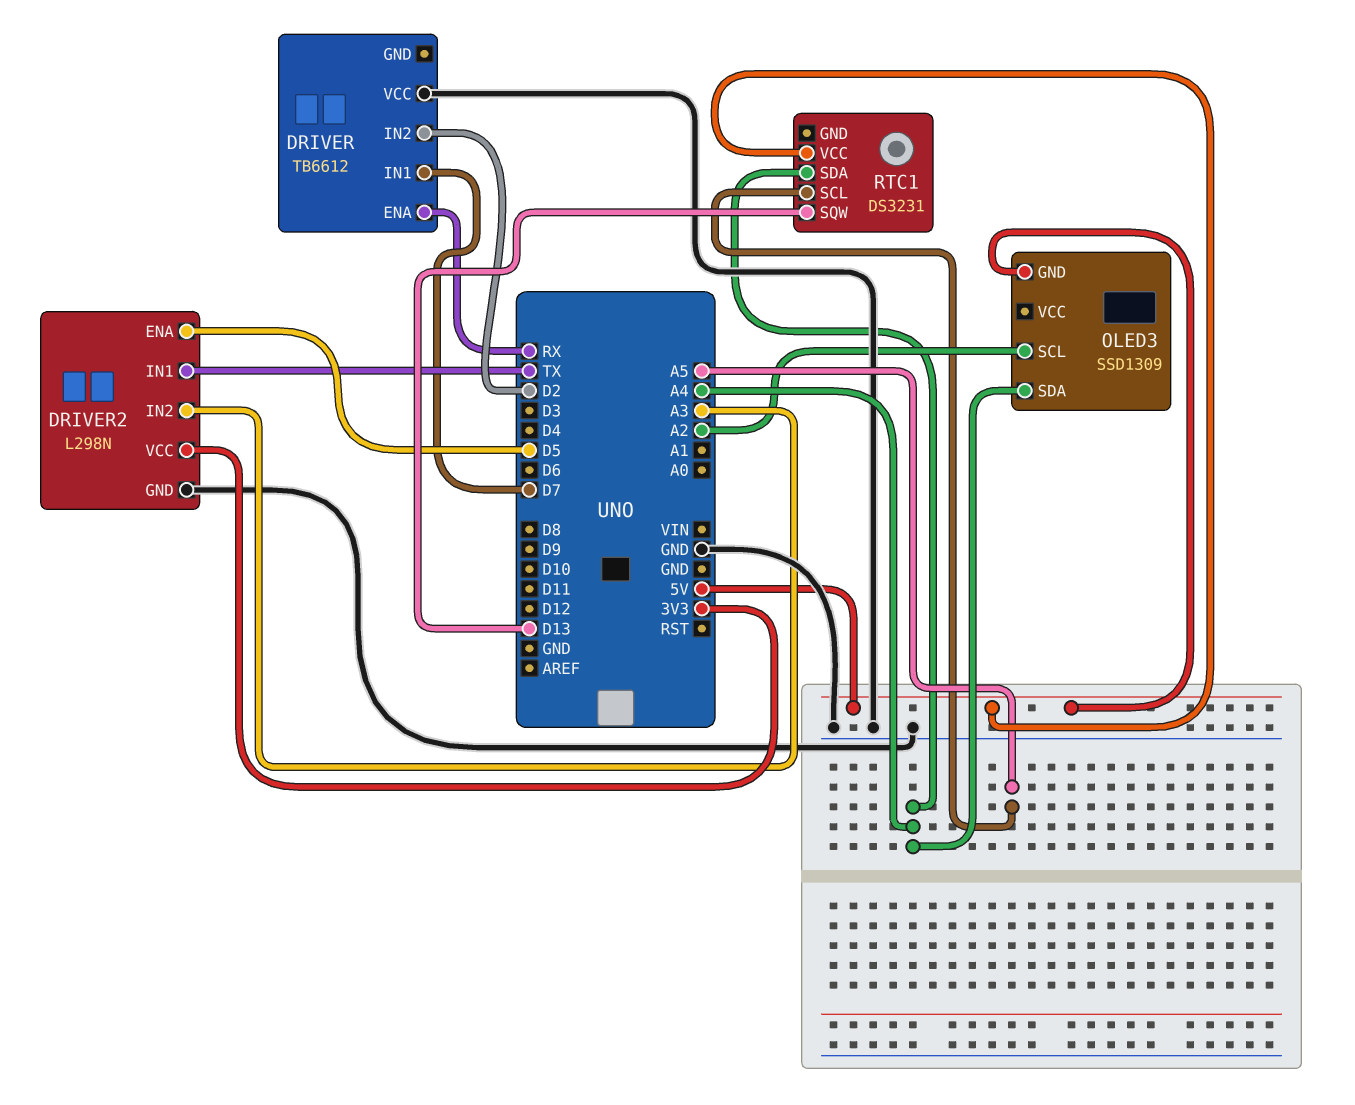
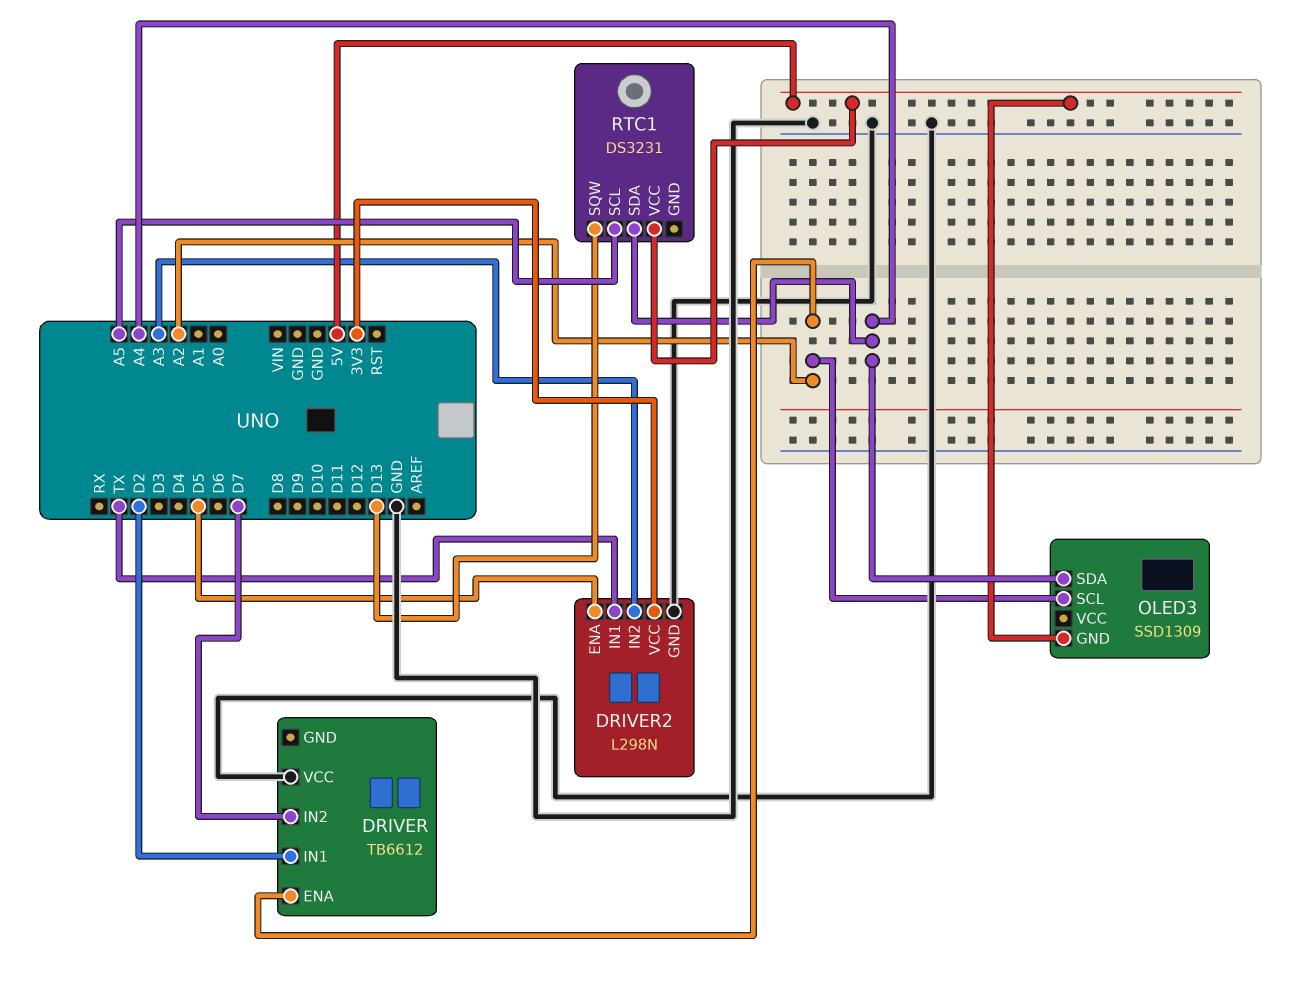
DRIVER pin ENA: RX -> A2
DRIVER pin IN1: D7 -> D2
DRIVER pin IN2: D2 -> D7

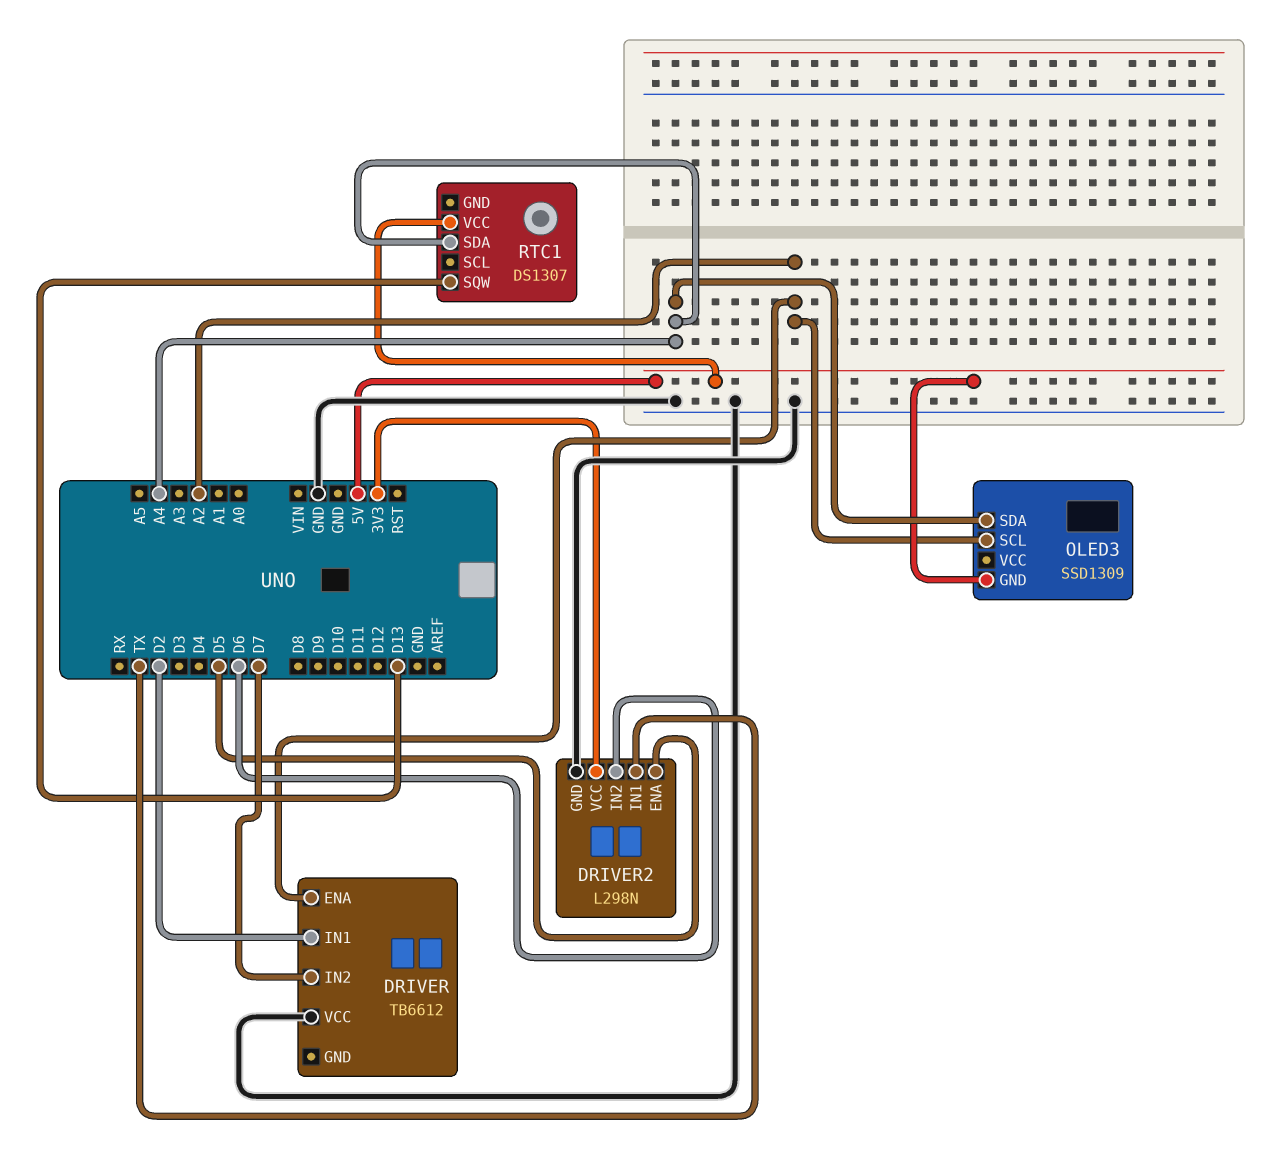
DRIVER2 pin IN2: A3 -> D6
RTC1: DS3231 -> DS1307
RTC1 pin SCL: A5 -> none

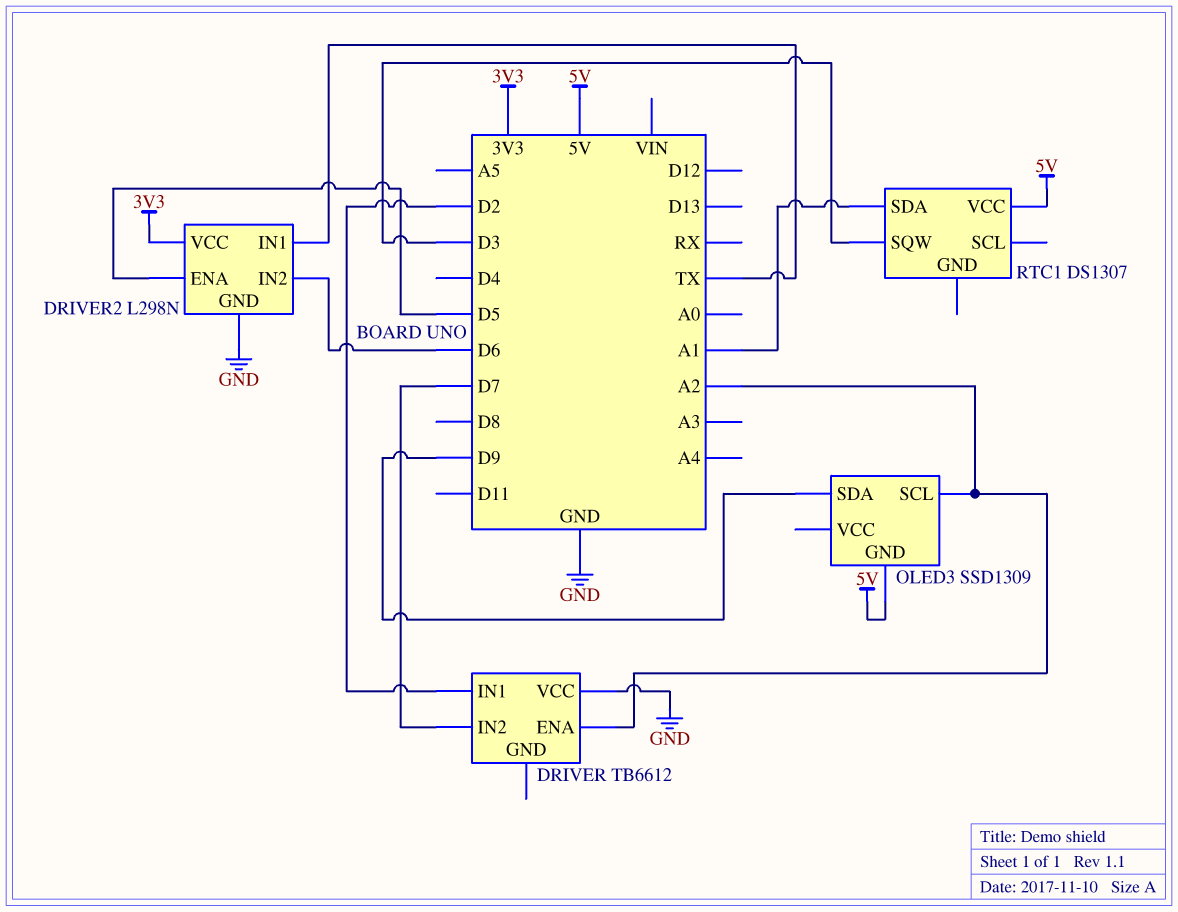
OLED3 pin SDA: A4 -> D9
RTC1 pin SDA: A4 -> A1
RTC1 pin SQW: D13 -> D3

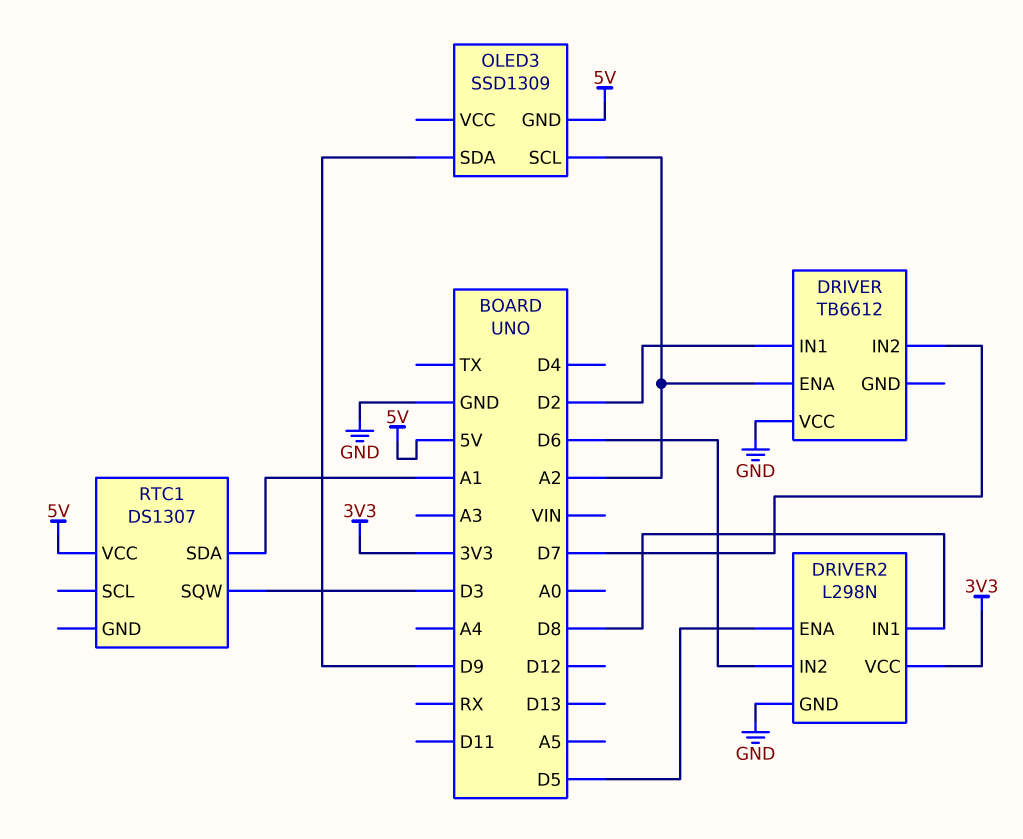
DRIVER2 pin IN1: TX -> D8

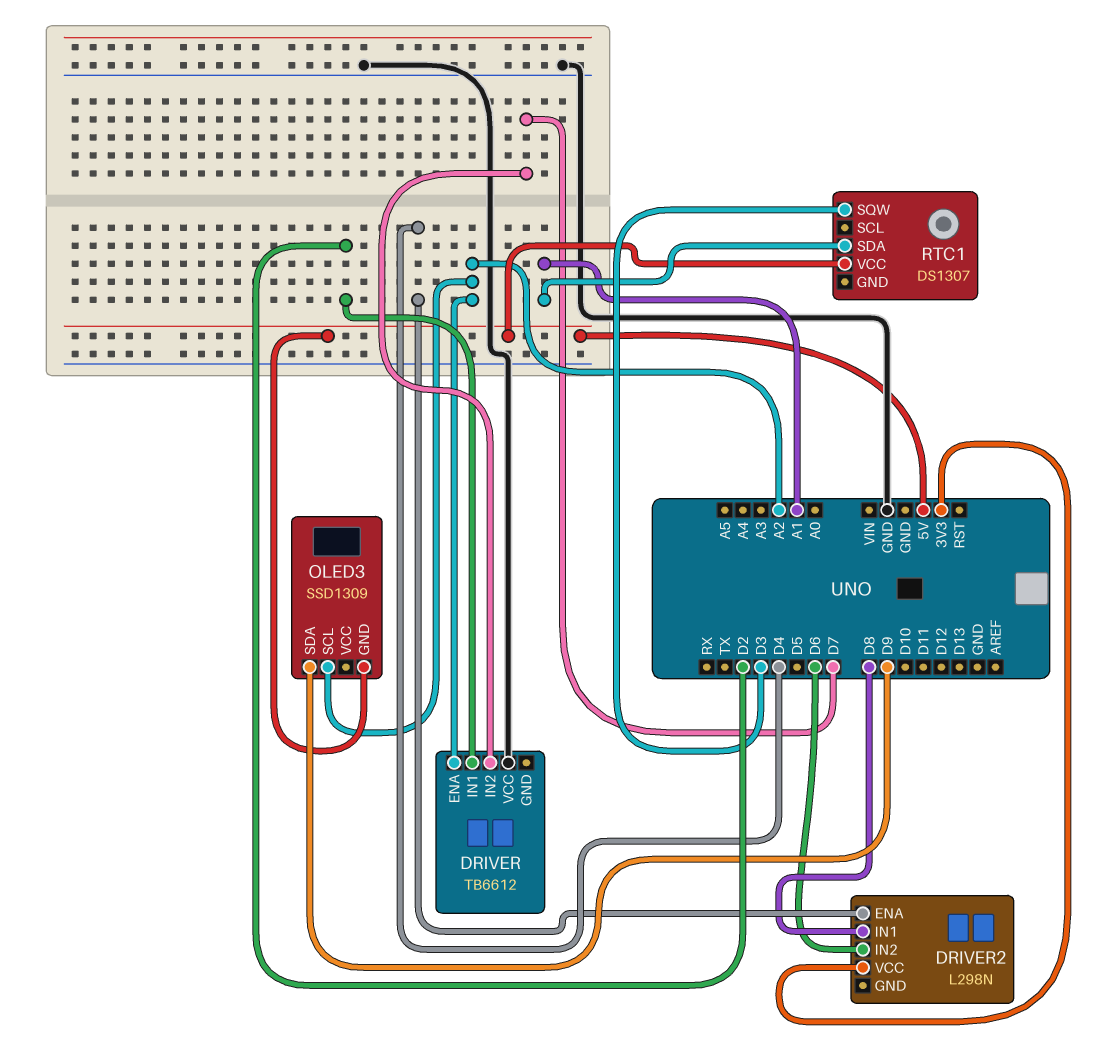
DRIVER2 pin ENA: D5 -> D4
DRIVER2 pin GND: GND -> none

